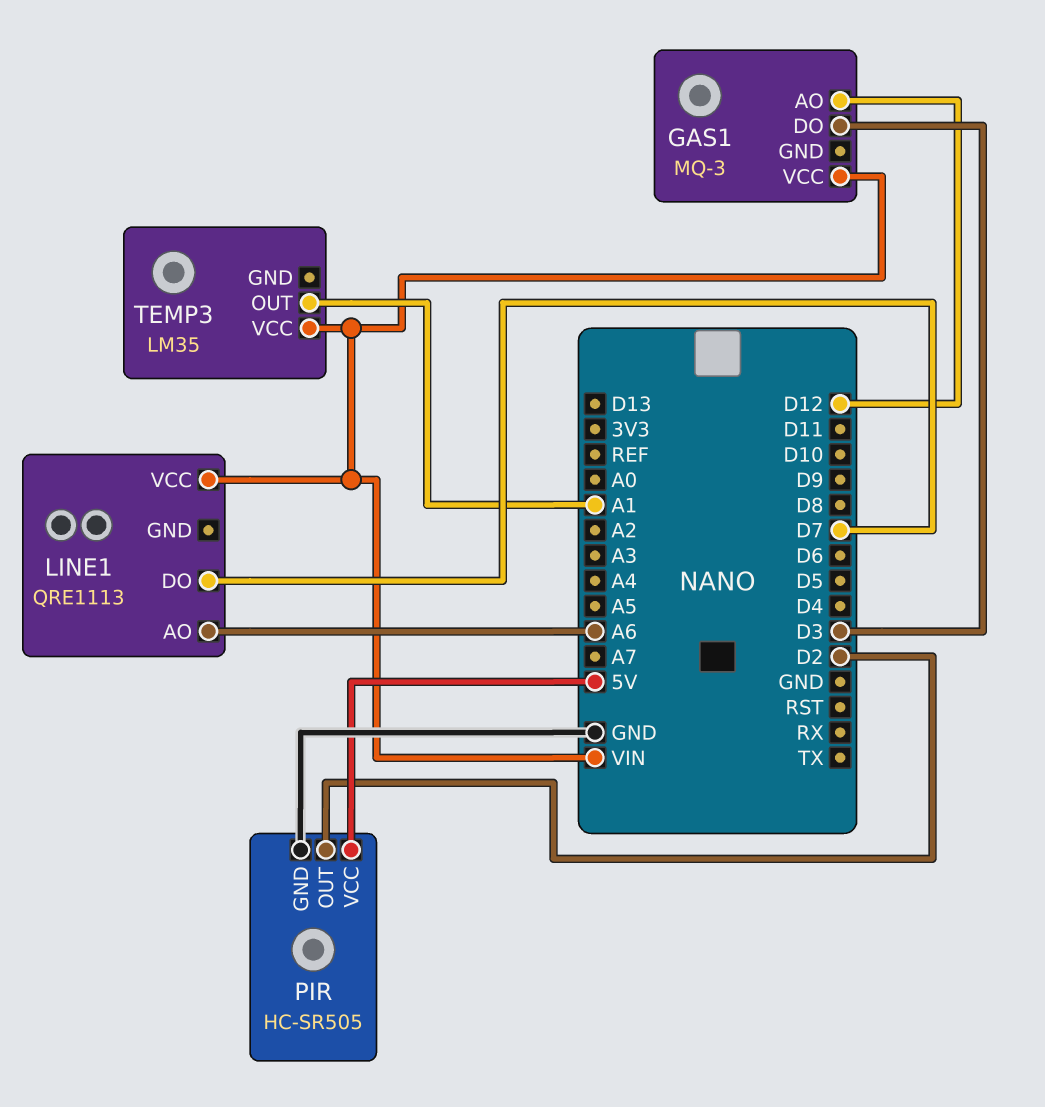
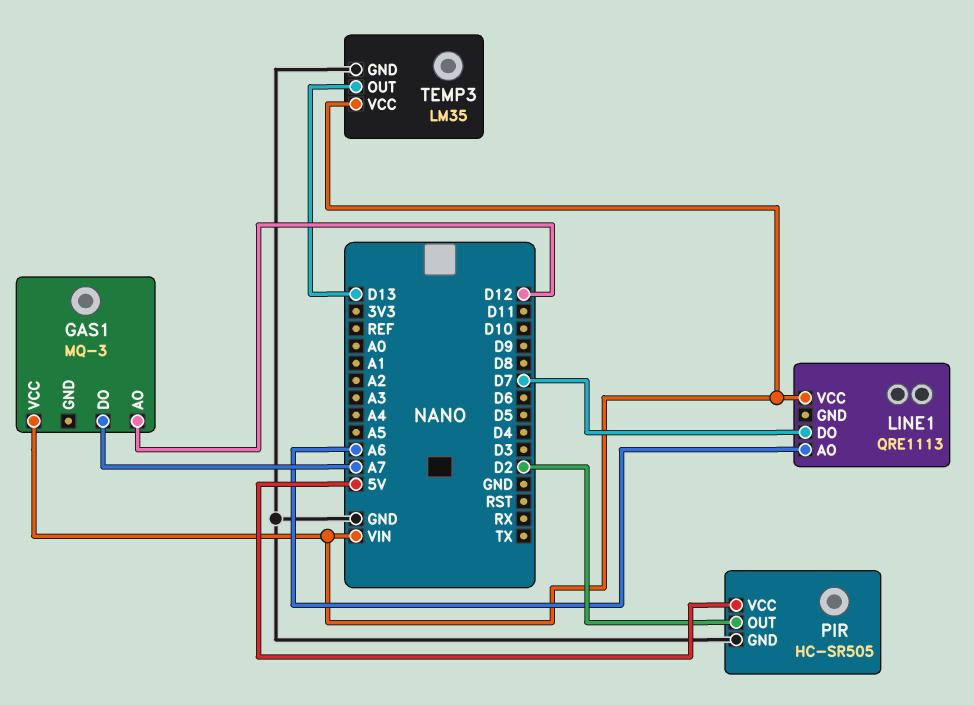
GAS1 pin DO: D3 -> A7
TEMP3 pin GND: none -> GND
TEMP3 pin OUT: A1 -> D13

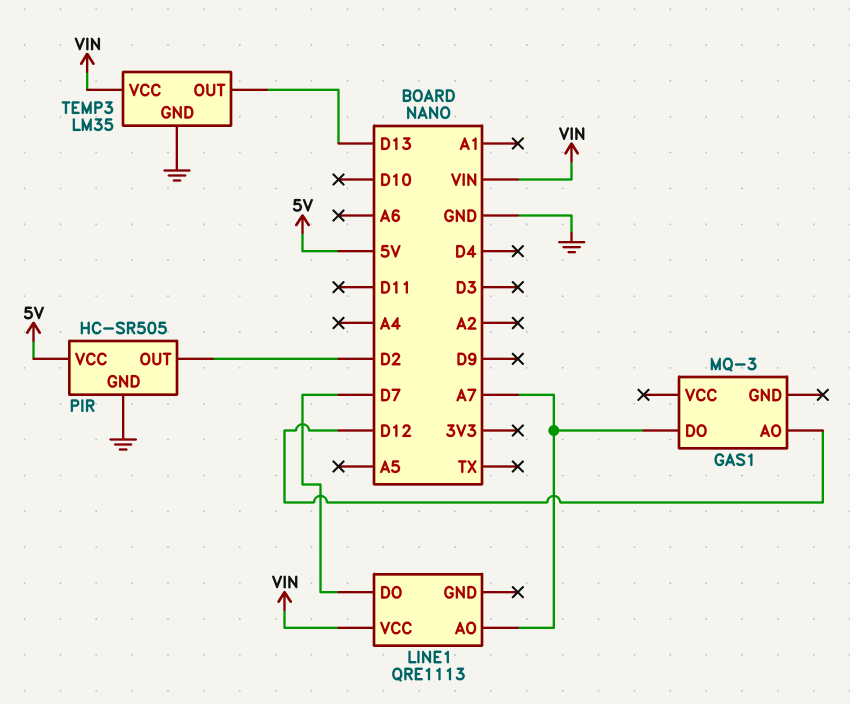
GAS1 pin VCC: VIN -> none
LINE1 pin AO: A6 -> A7

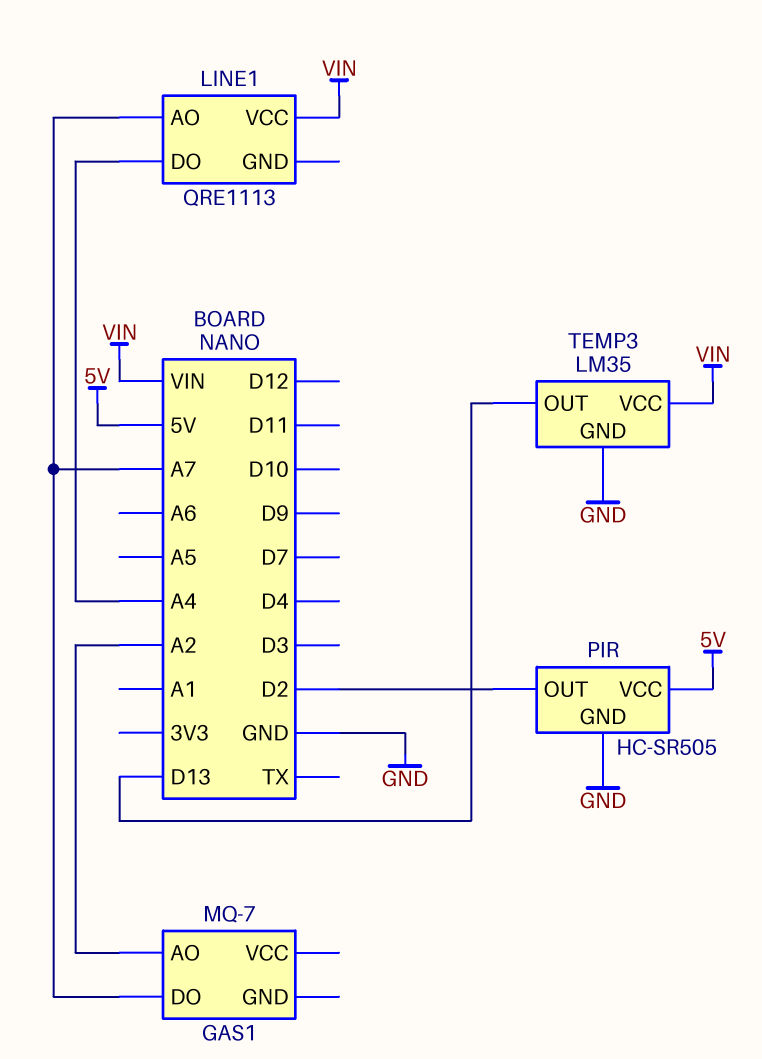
GAS1: MQ-3 -> MQ-7
GAS1 pin AO: D12 -> A2
LINE1 pin DO: D7 -> A4

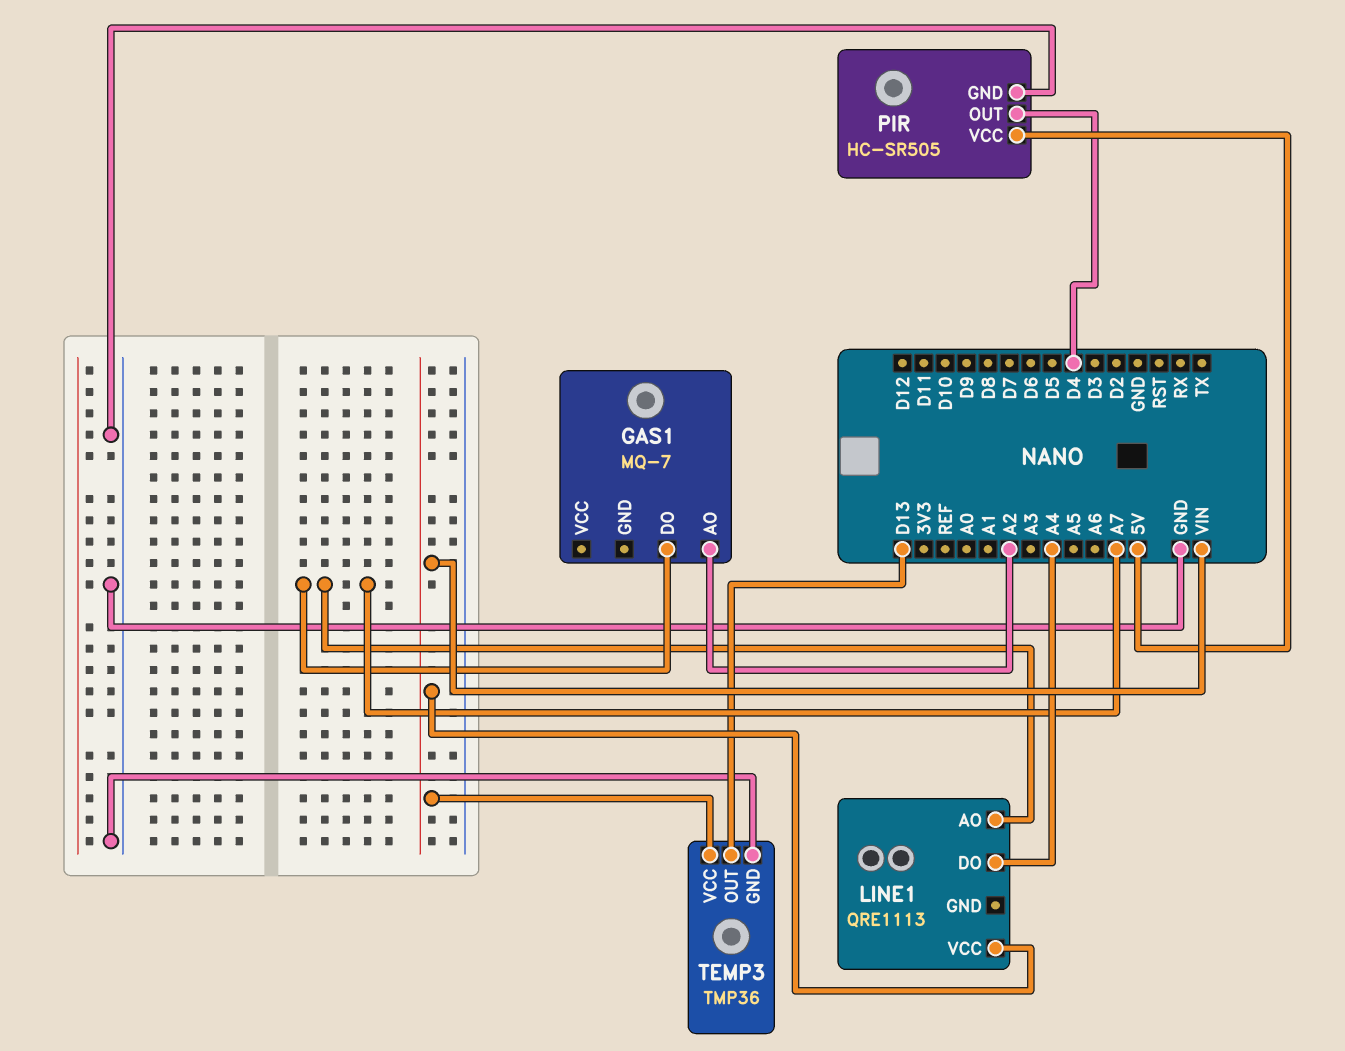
PIR pin OUT: D2 -> D4
TEMP3: LM35 -> TMP36

